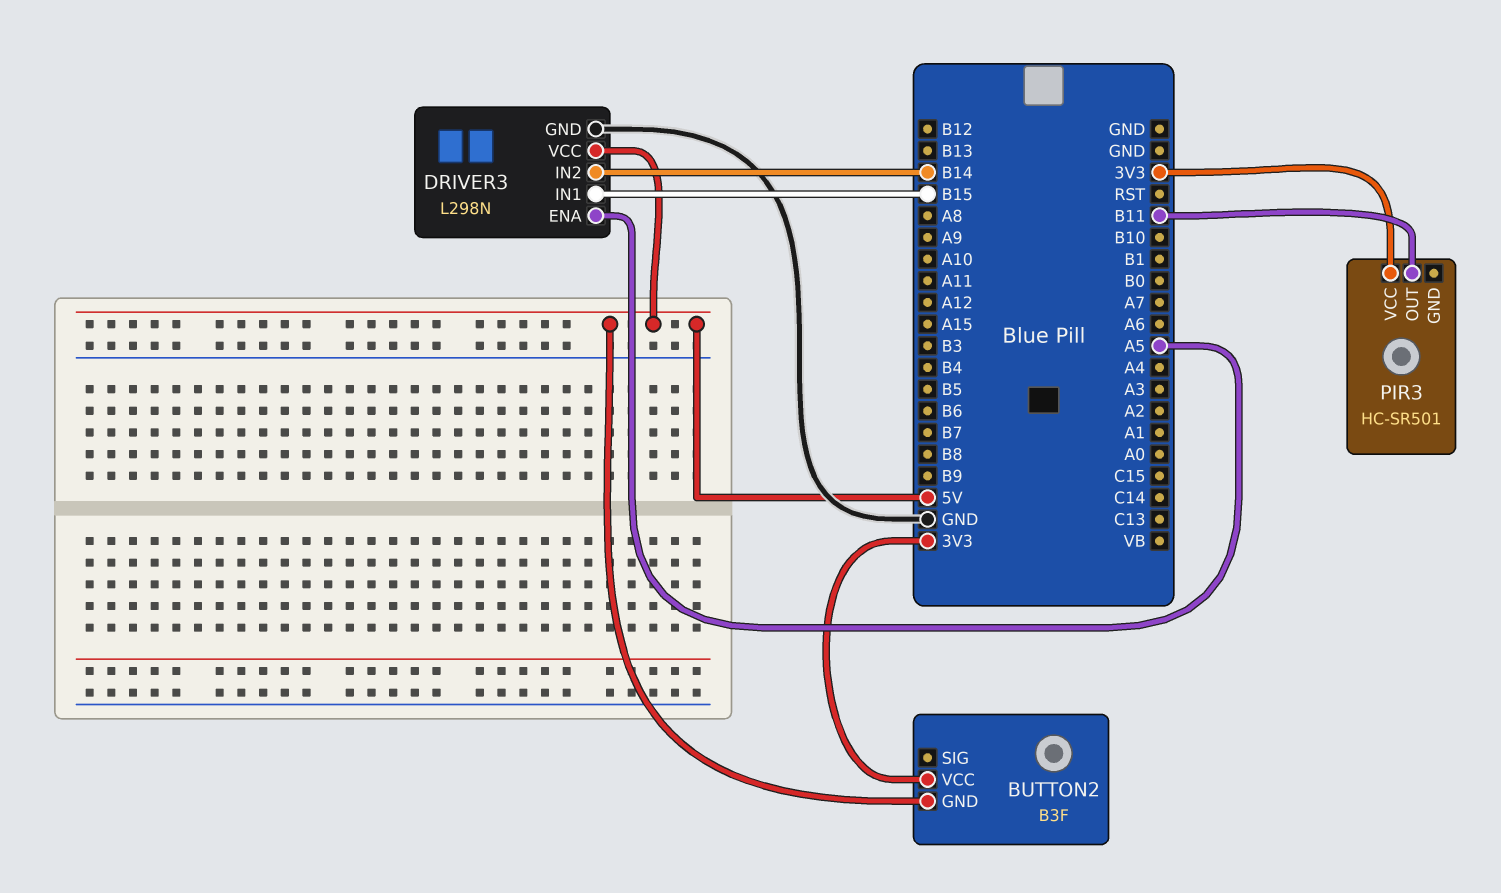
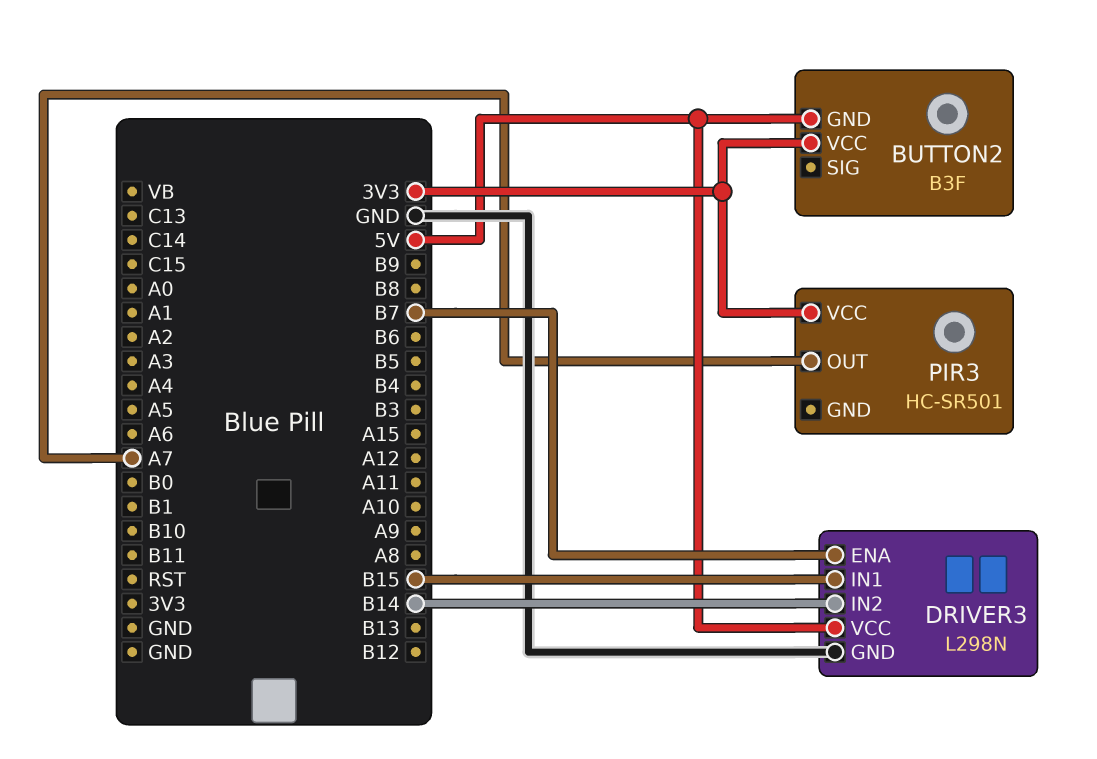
DRIVER3 pin ENA: A5 -> B7
PIR3 pin OUT: B11 -> A7

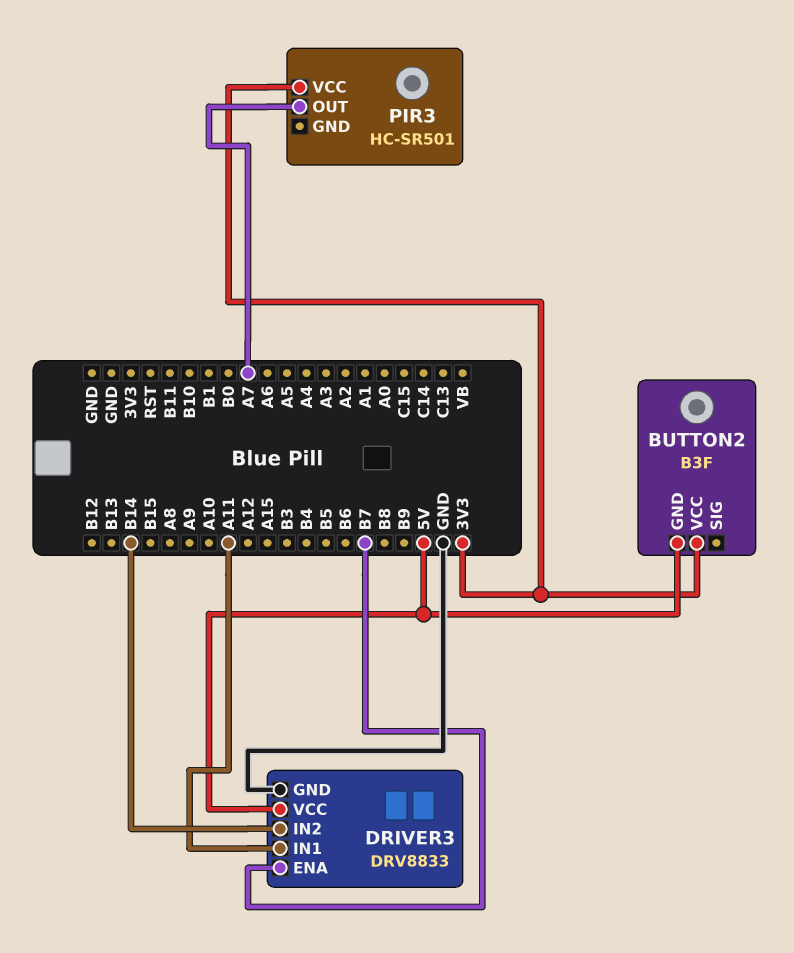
DRIVER3: L298N -> DRV8833
DRIVER3 pin IN1: B15 -> A11

